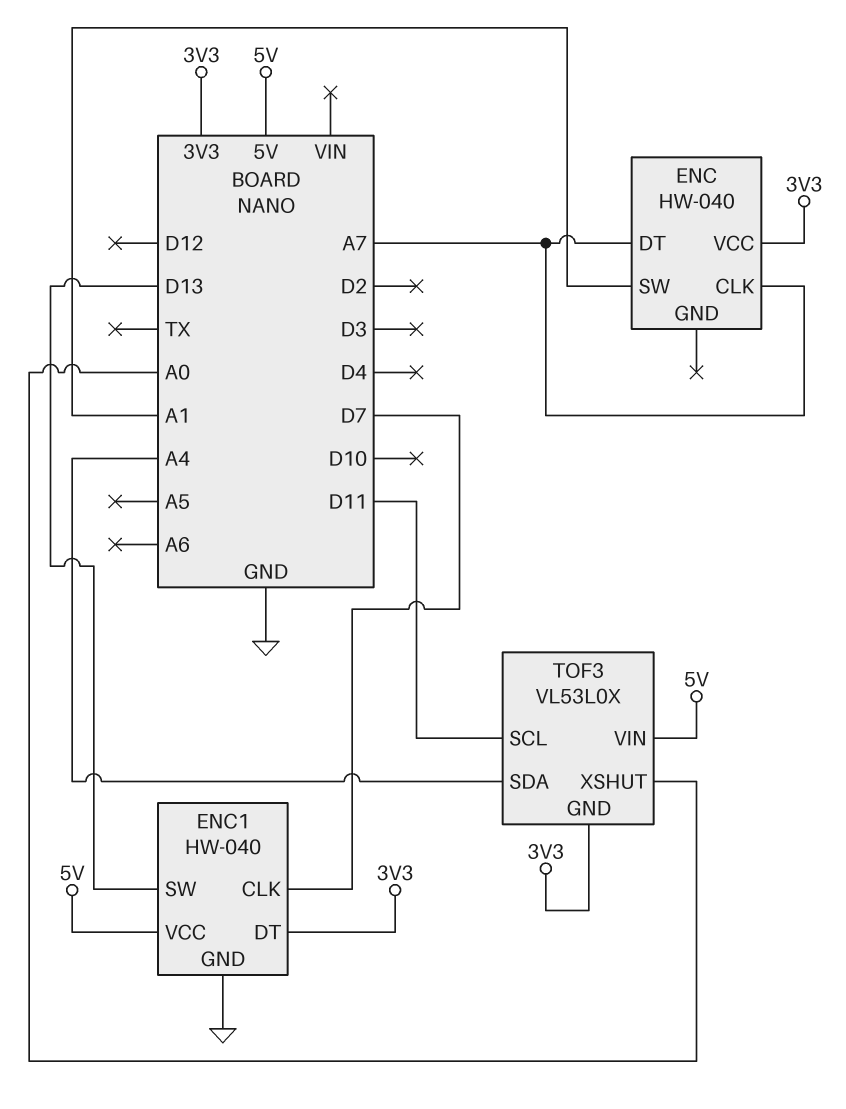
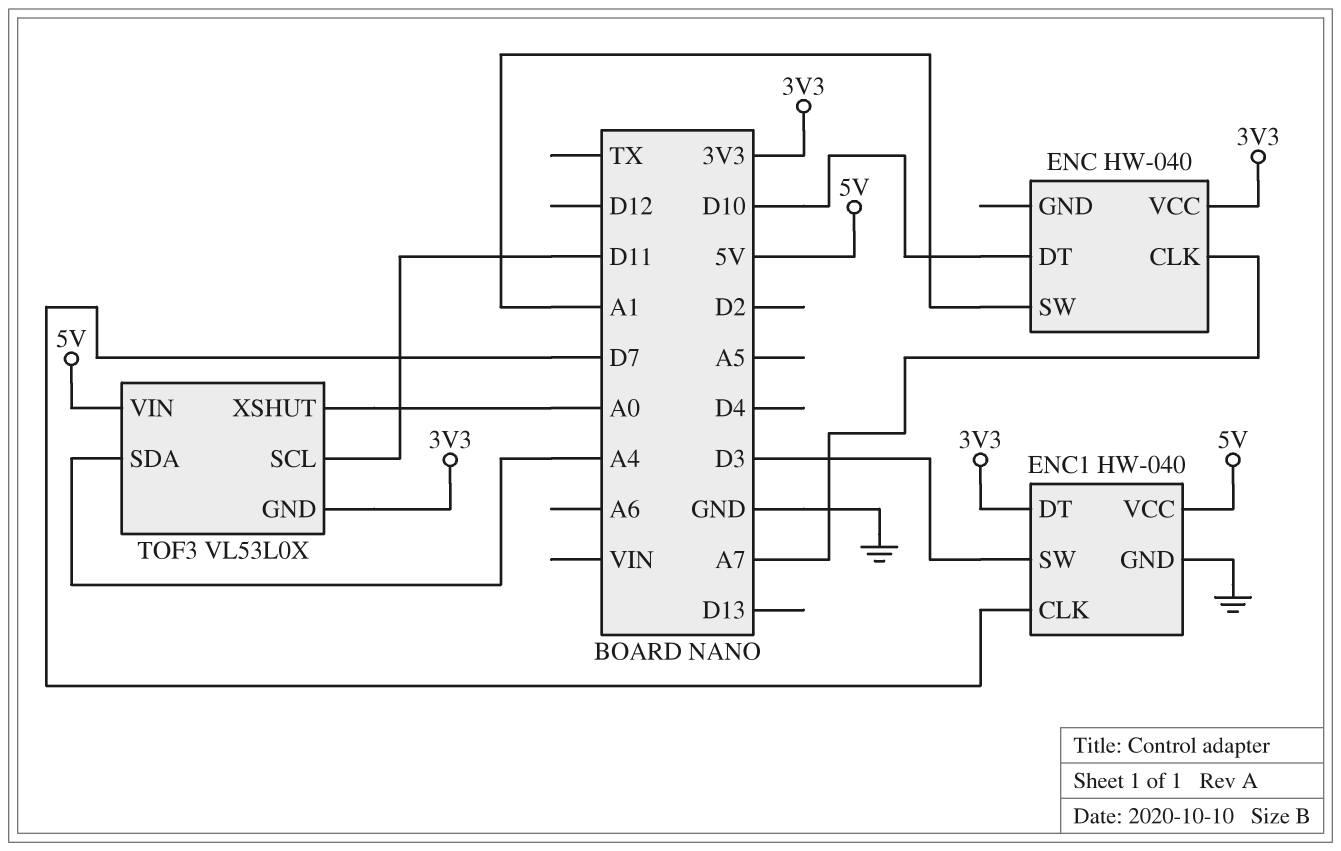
ENC pin DT: A7 -> D10
ENC1 pin SW: D13 -> D3

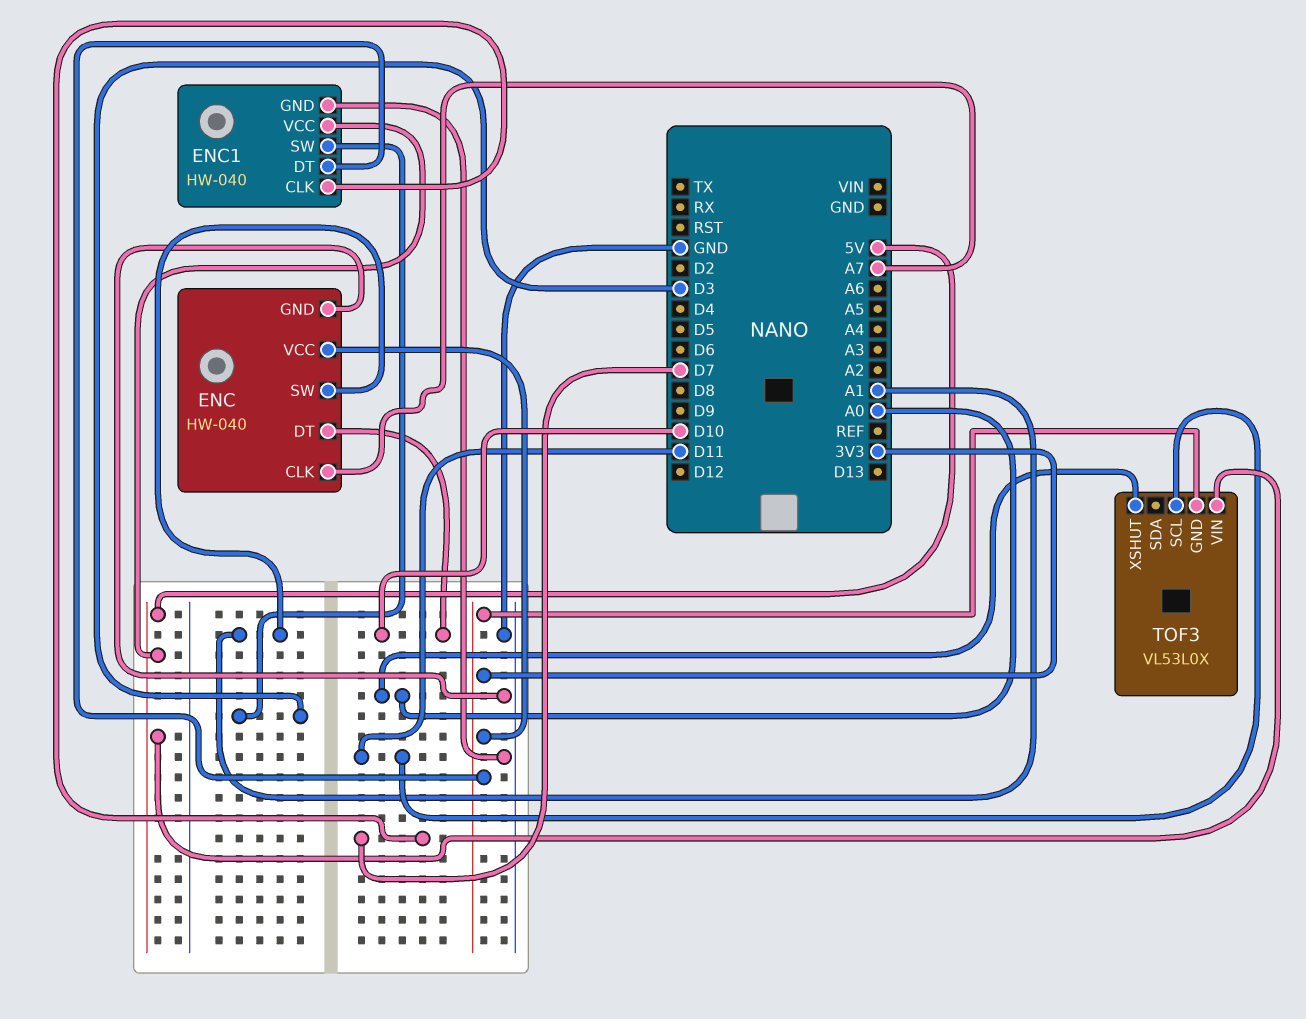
ENC pin GND: none -> GND
TOF3 pin SDA: A4 -> none

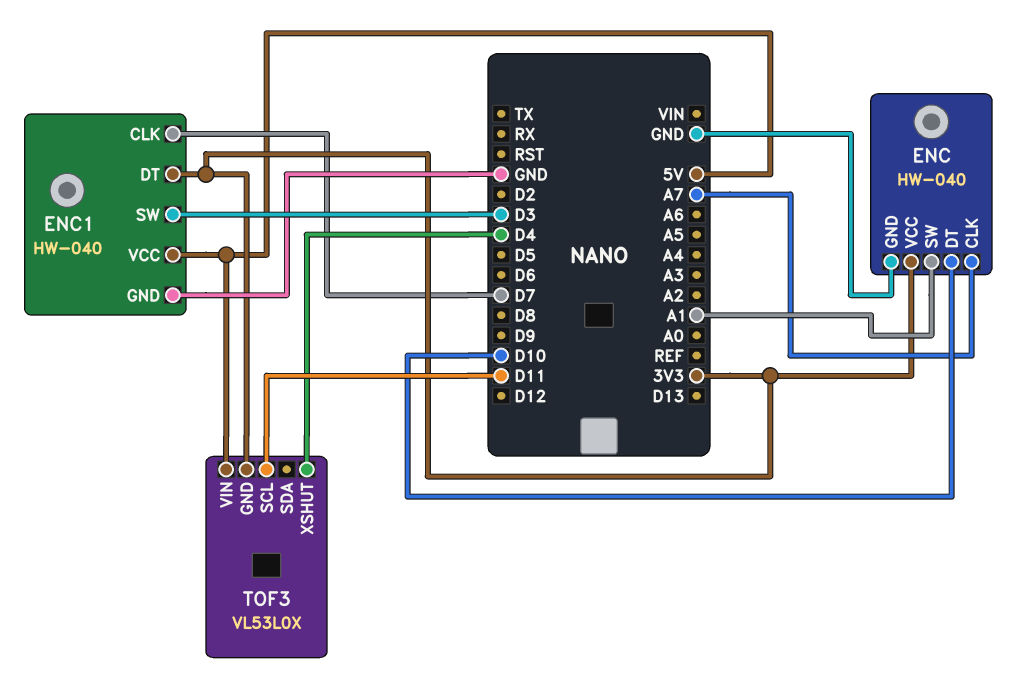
TOF3 pin XSHUT: A0 -> D4

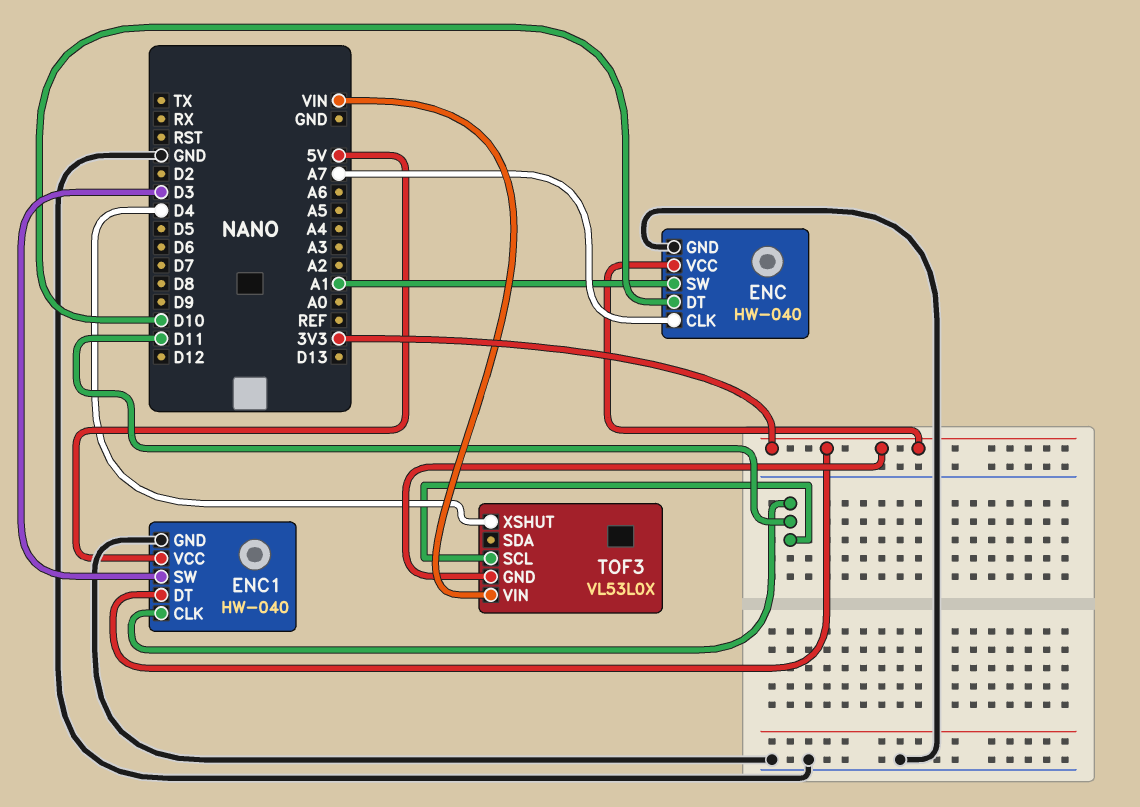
ENC1 pin CLK: D7 -> D11
TOF3 pin VIN: 5V -> VIN

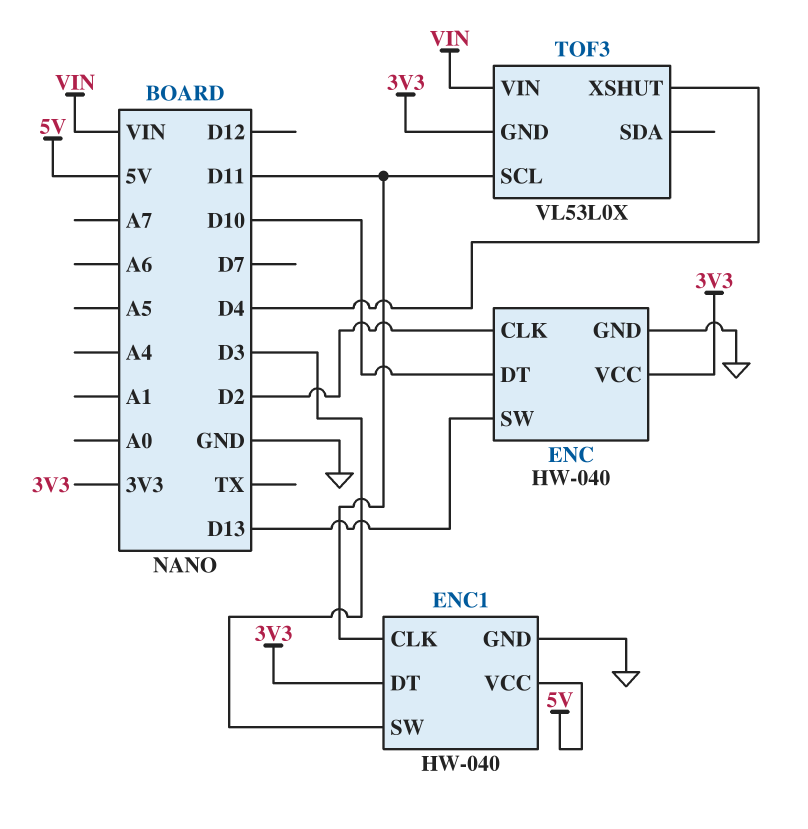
ENC pin CLK: A7 -> D2
ENC pin SW: A1 -> D13

